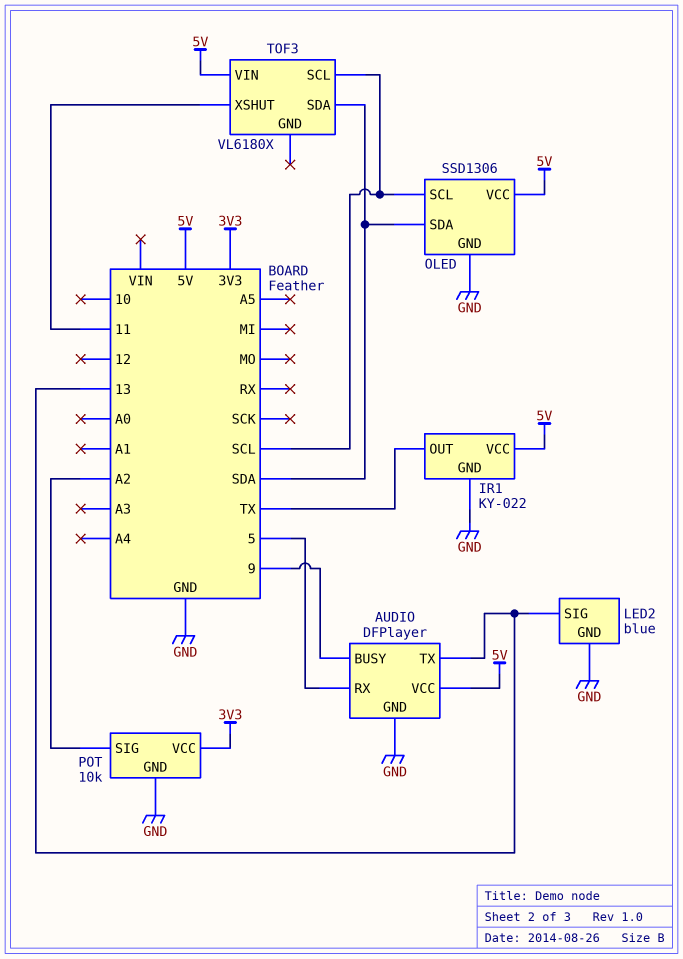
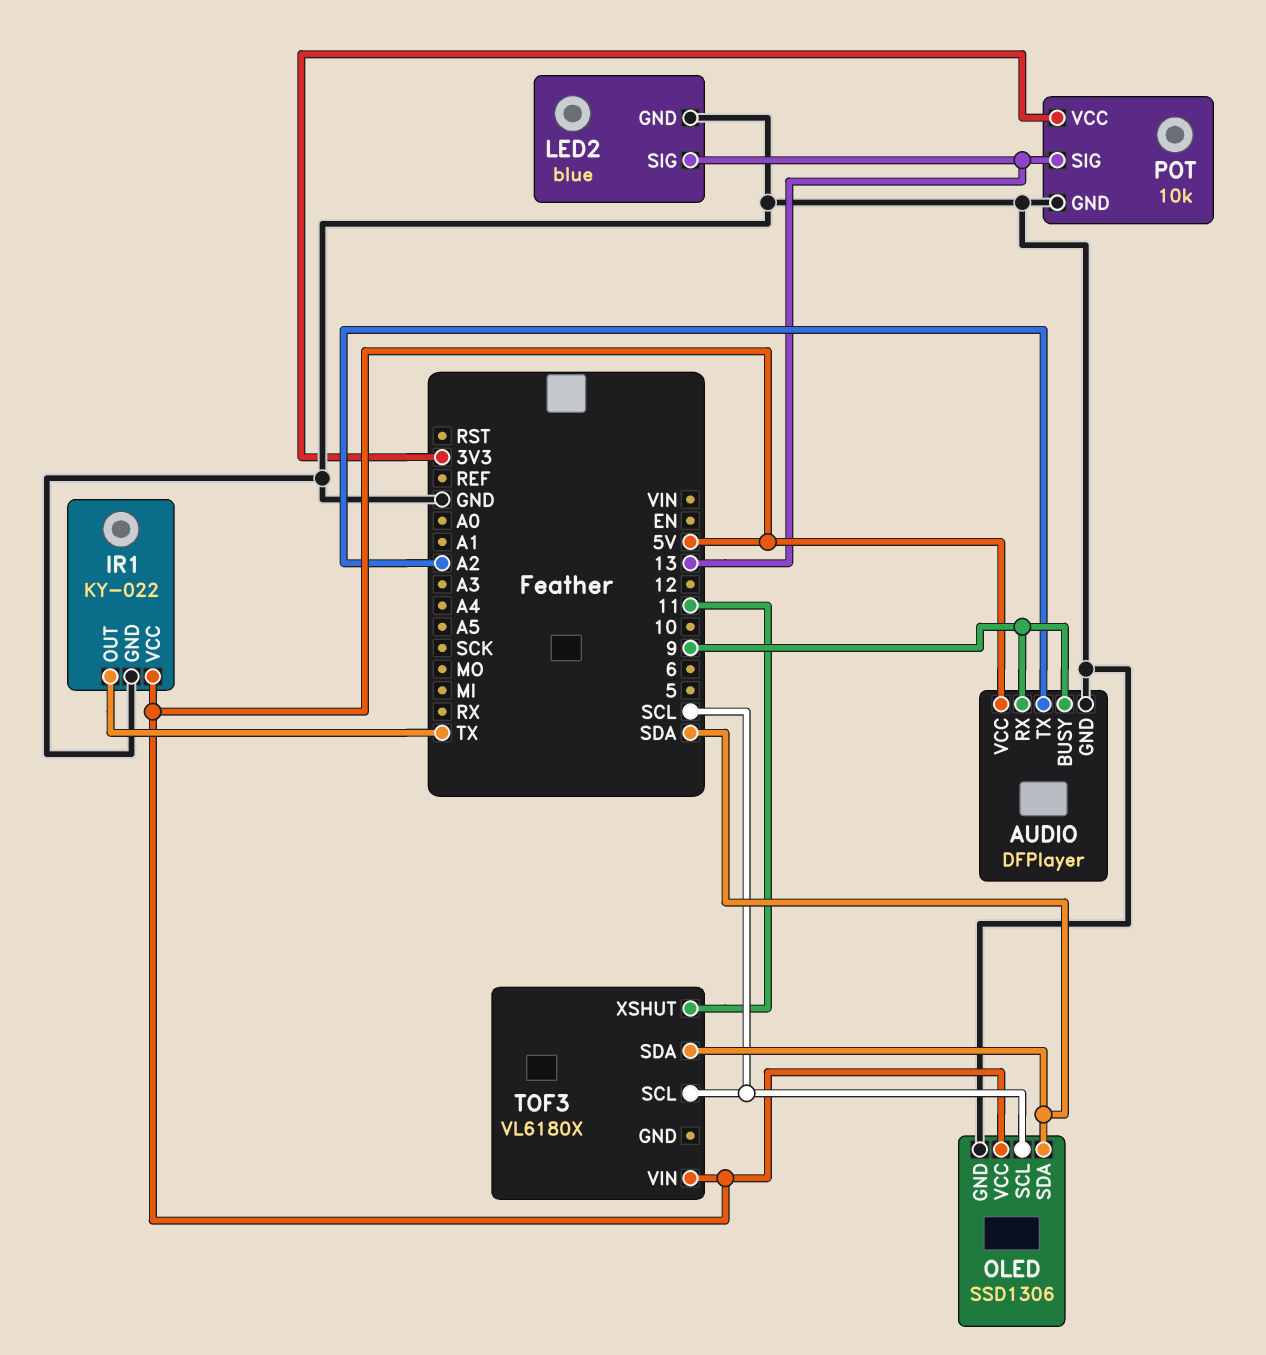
AUDIO pin RX: 5 -> 9
AUDIO pin TX: 13 -> A2
POT pin SIG: A2 -> 13

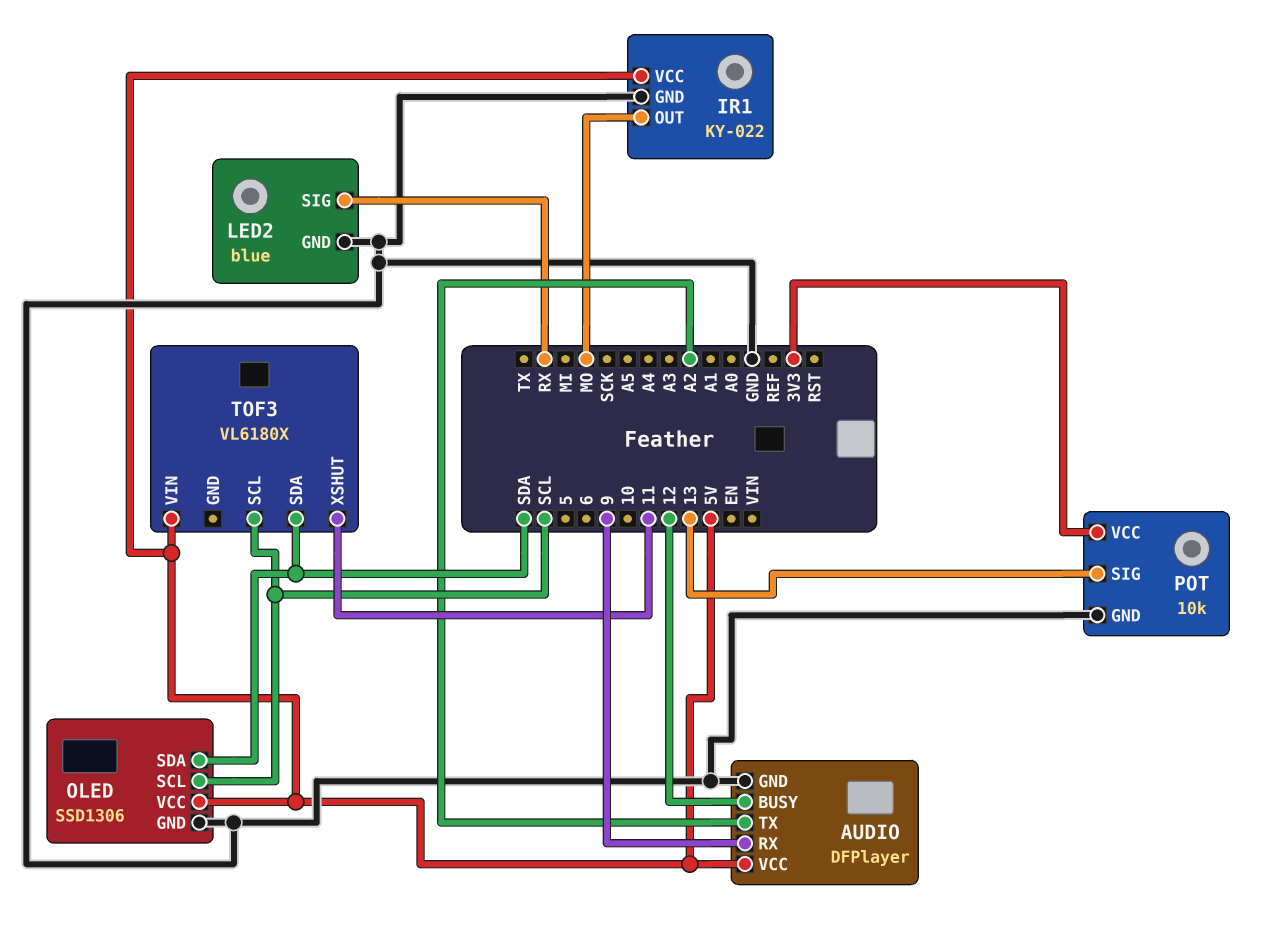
AUDIO pin BUSY: 9 -> 12
IR1 pin OUT: TX -> MO
LED2 pin SIG: 13 -> RX

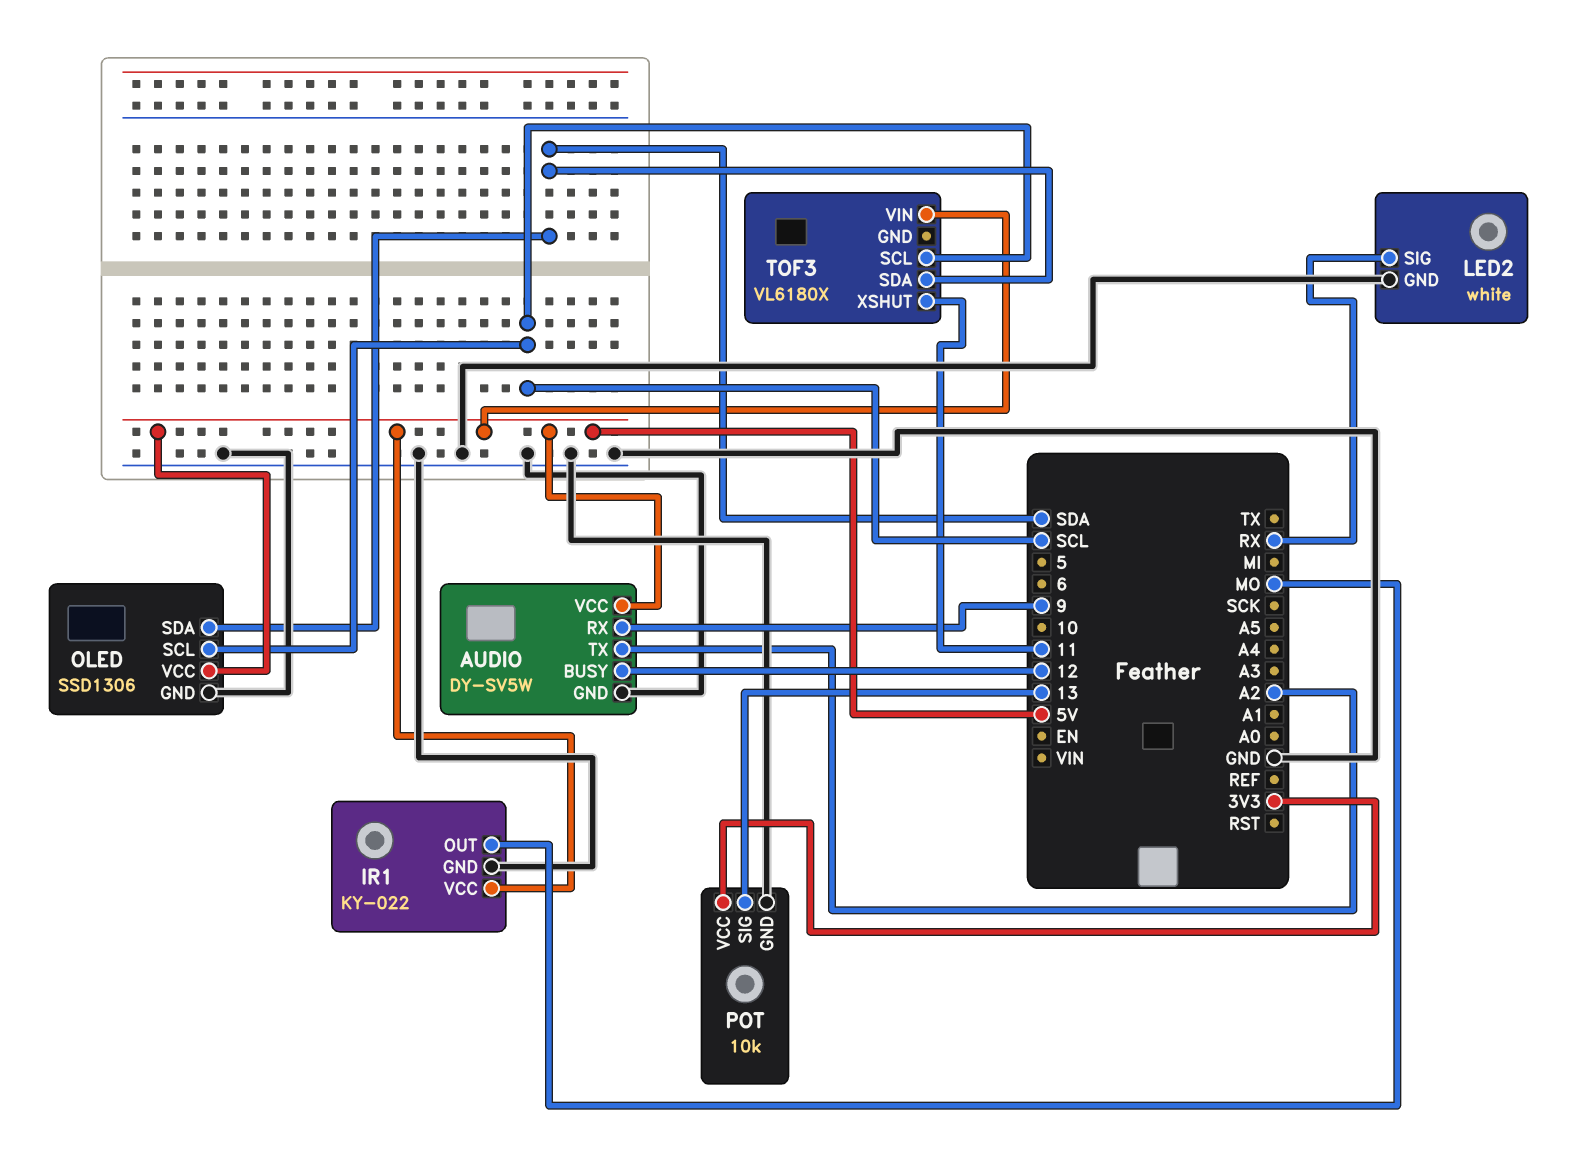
AUDIO: DFPlayer -> DY-SV5W
LED2: blue -> white

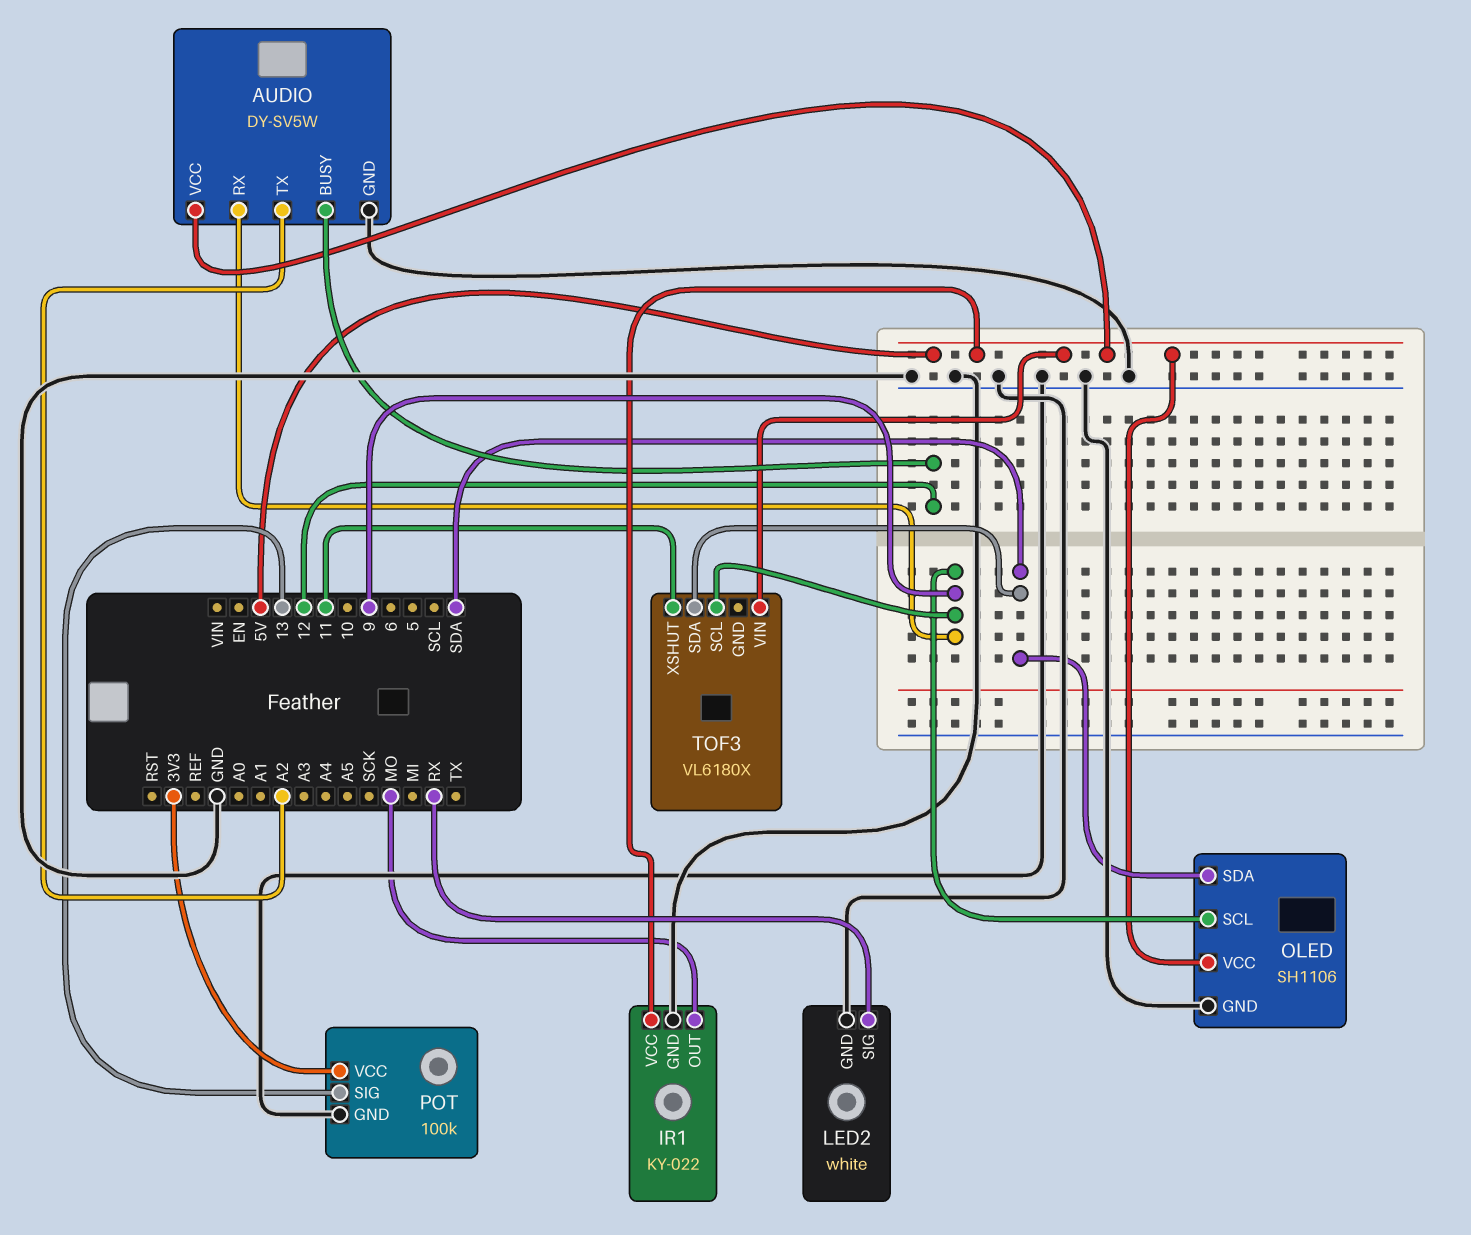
OLED: SSD1306 -> SH1106
OLED pin SCL: SCL -> 9
POT: 10k -> 100k
TOF3 pin SCL: SCL -> 9

